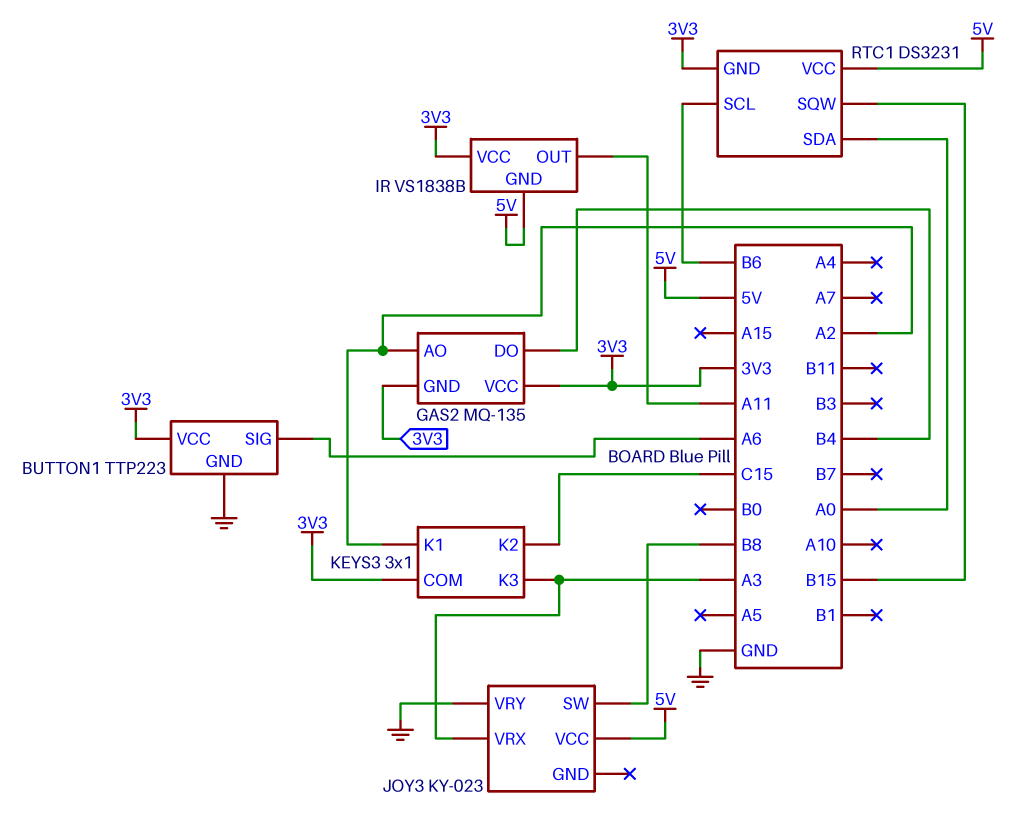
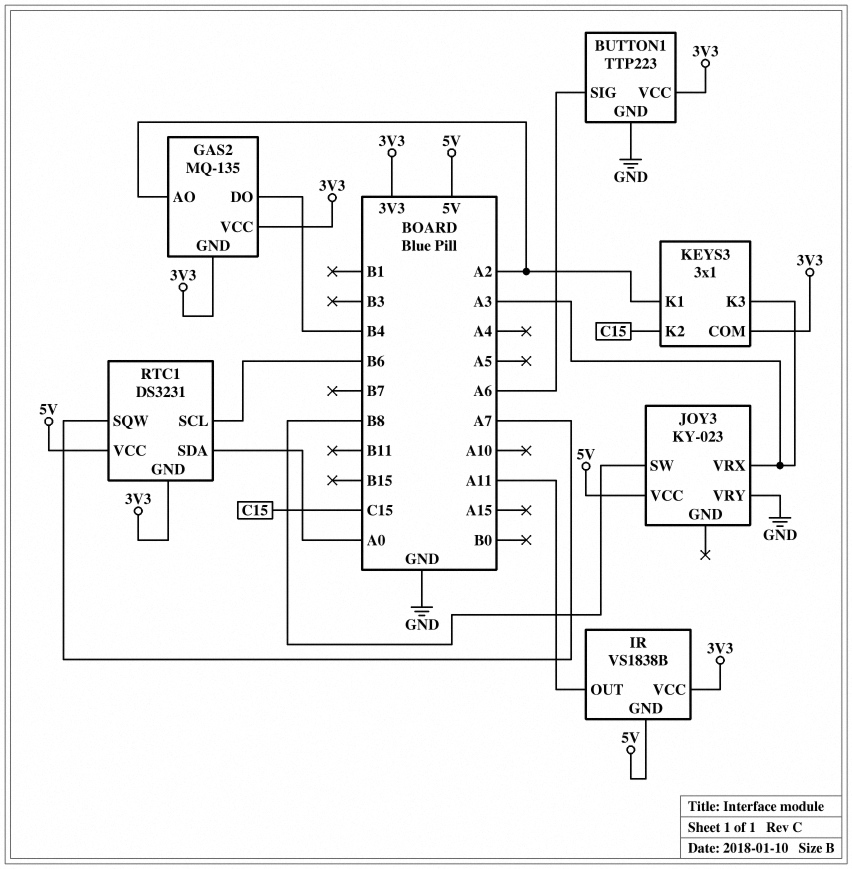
RTC1 pin SQW: B15 -> A7

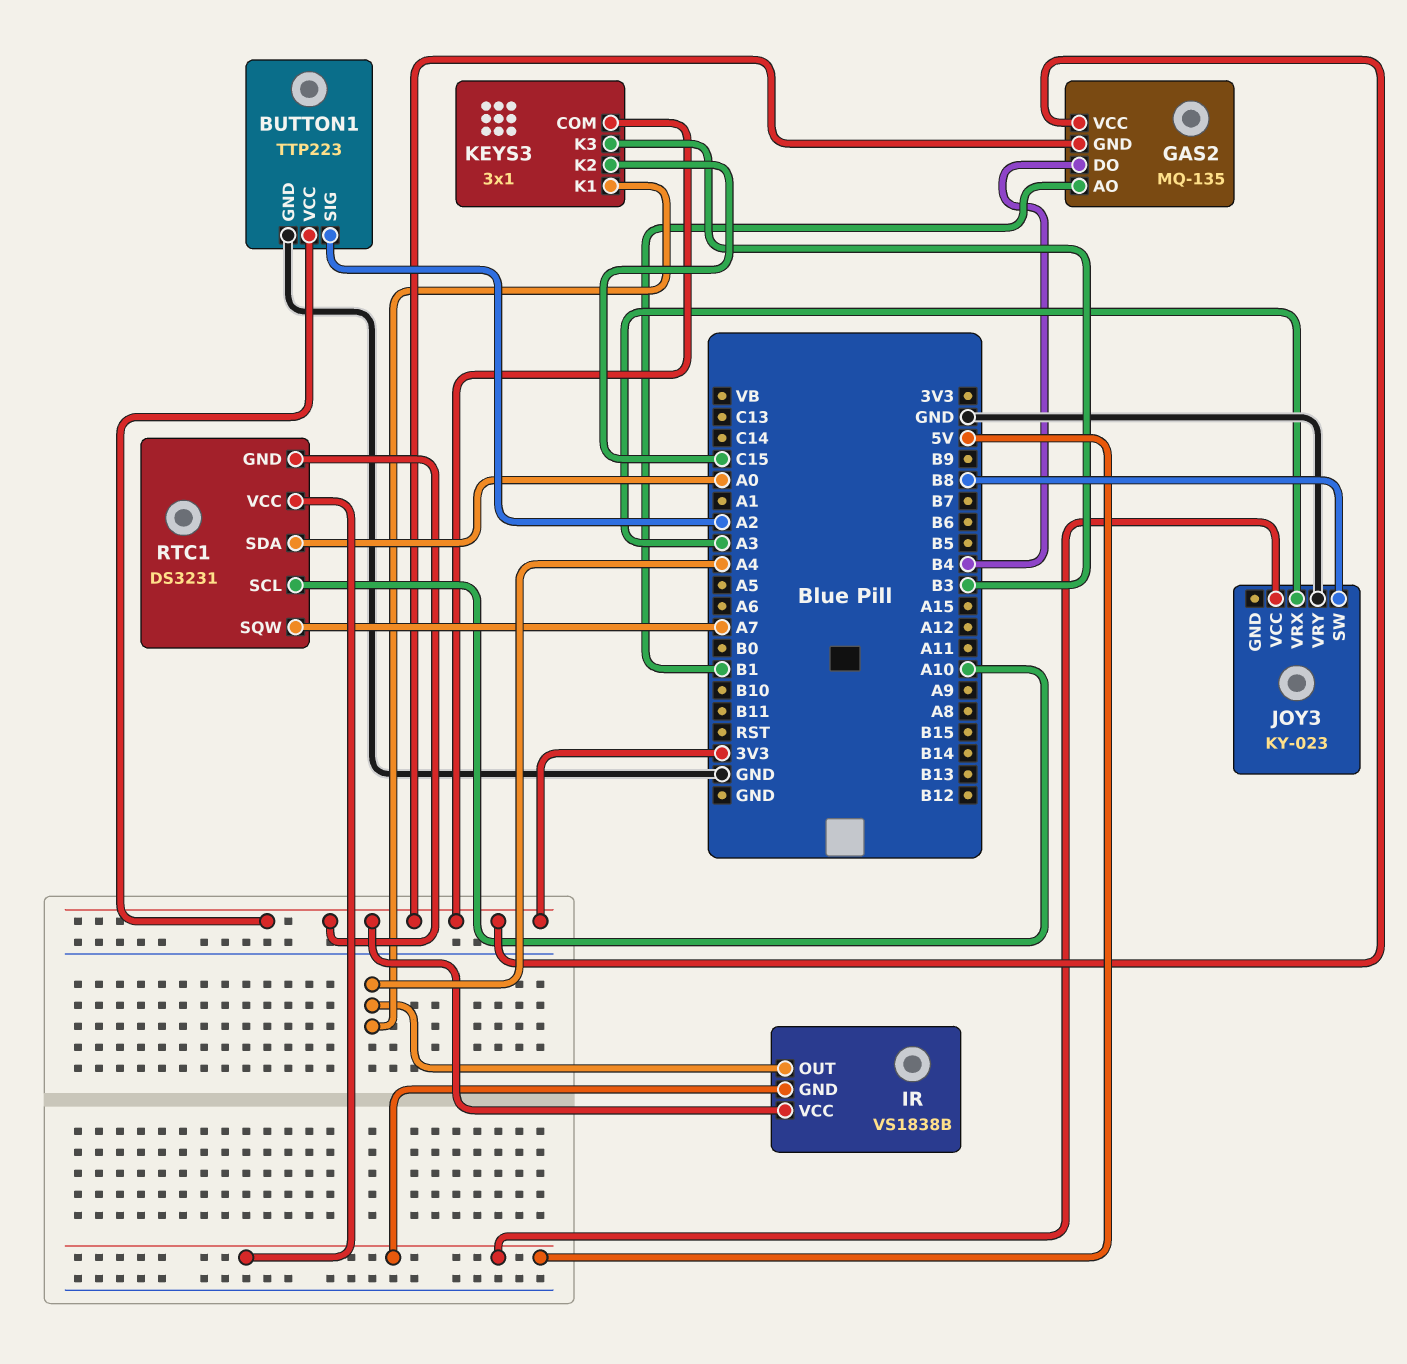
BUTTON1 pin SIG: A6 -> A2
GAS2 pin AO: A2 -> B1
IR pin OUT: A11 -> A4
KEYS3 pin K1: A2 -> A4
KEYS3 pin K3: A3 -> B3
RTC1 pin SCL: B6 -> A10

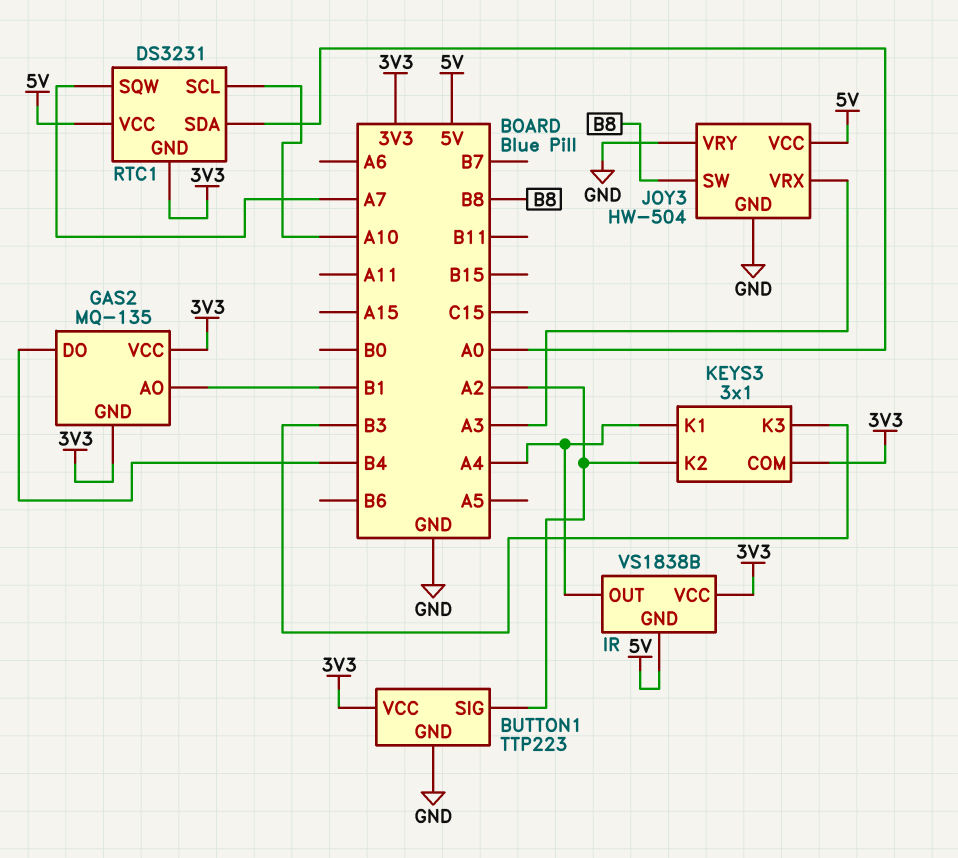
JOY3: KY-023 -> HW-504
JOY3 pin GND: none -> GND
KEYS3 pin K2: C15 -> A2

